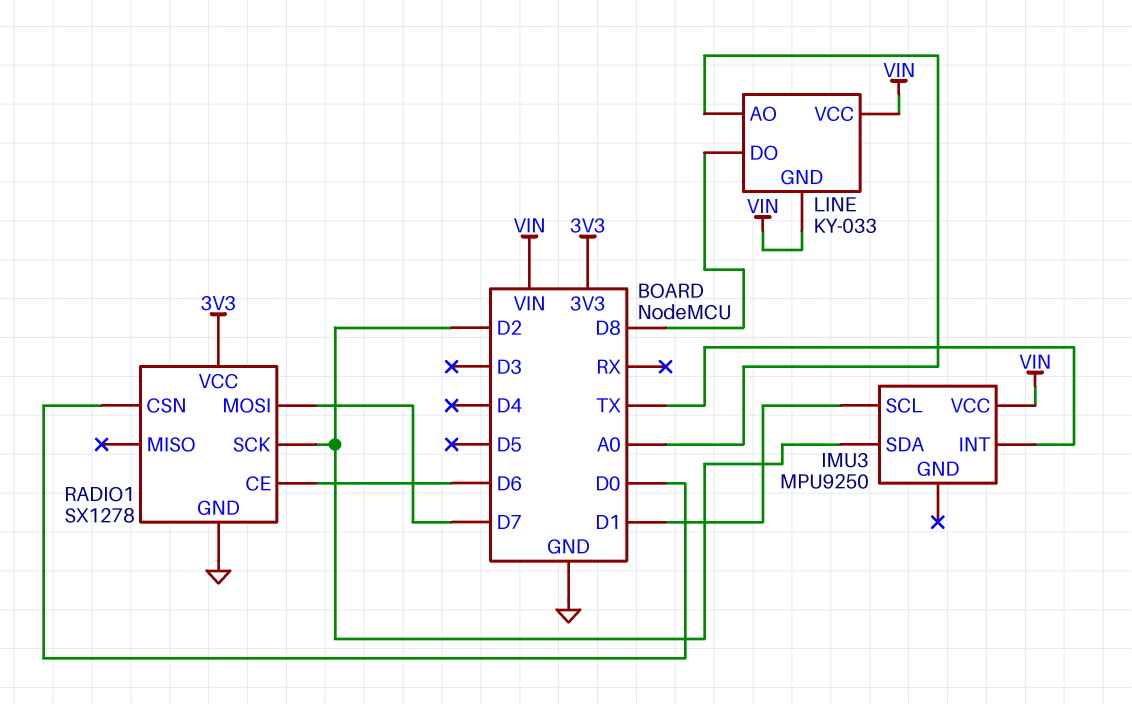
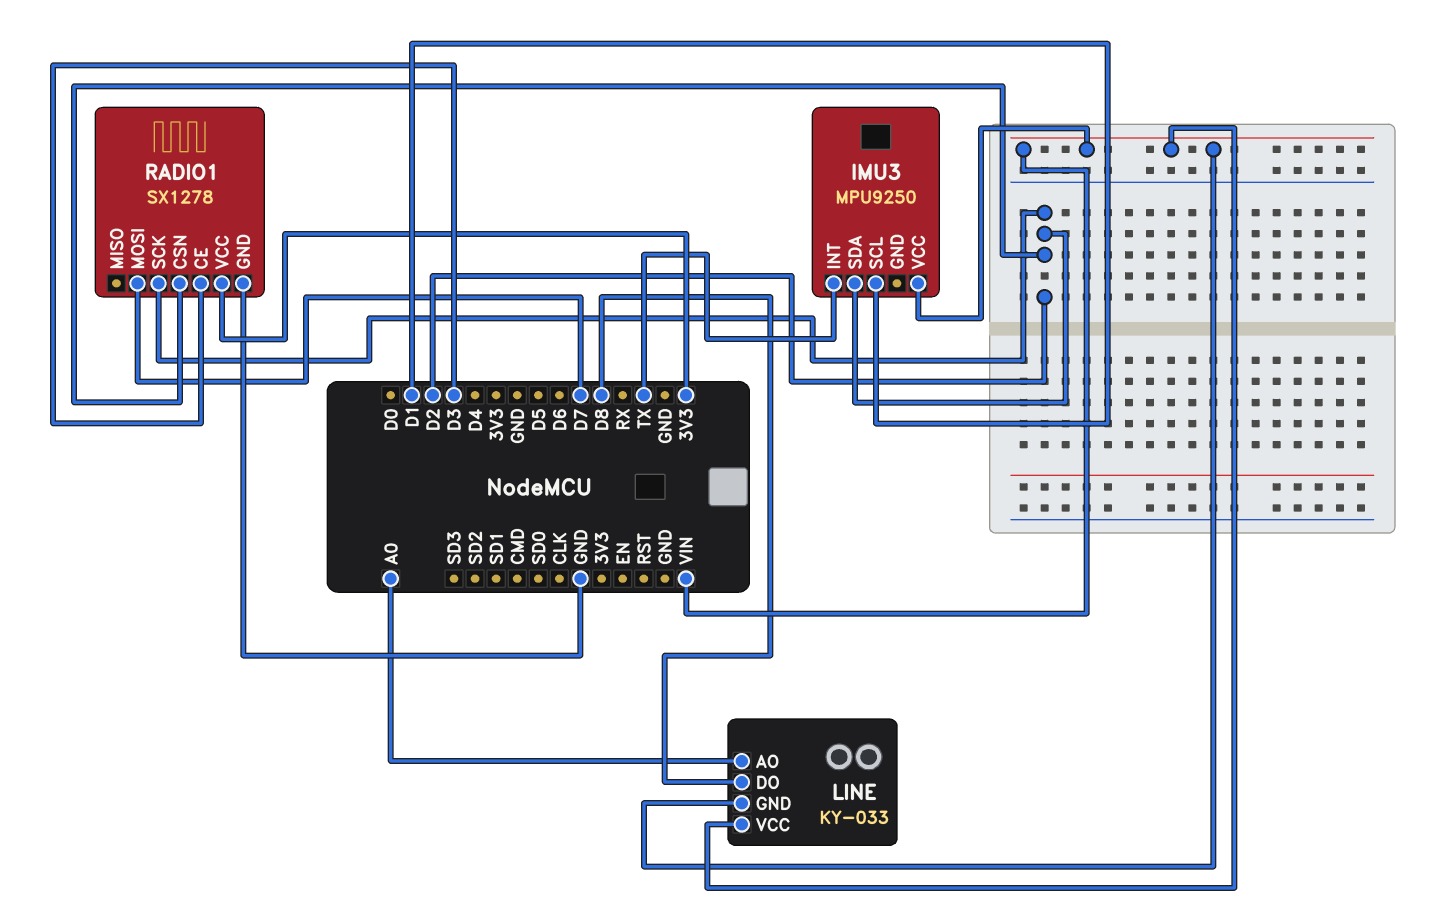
RADIO1 pin CE: D6 -> D3
RADIO1 pin CSN: D0 -> D2

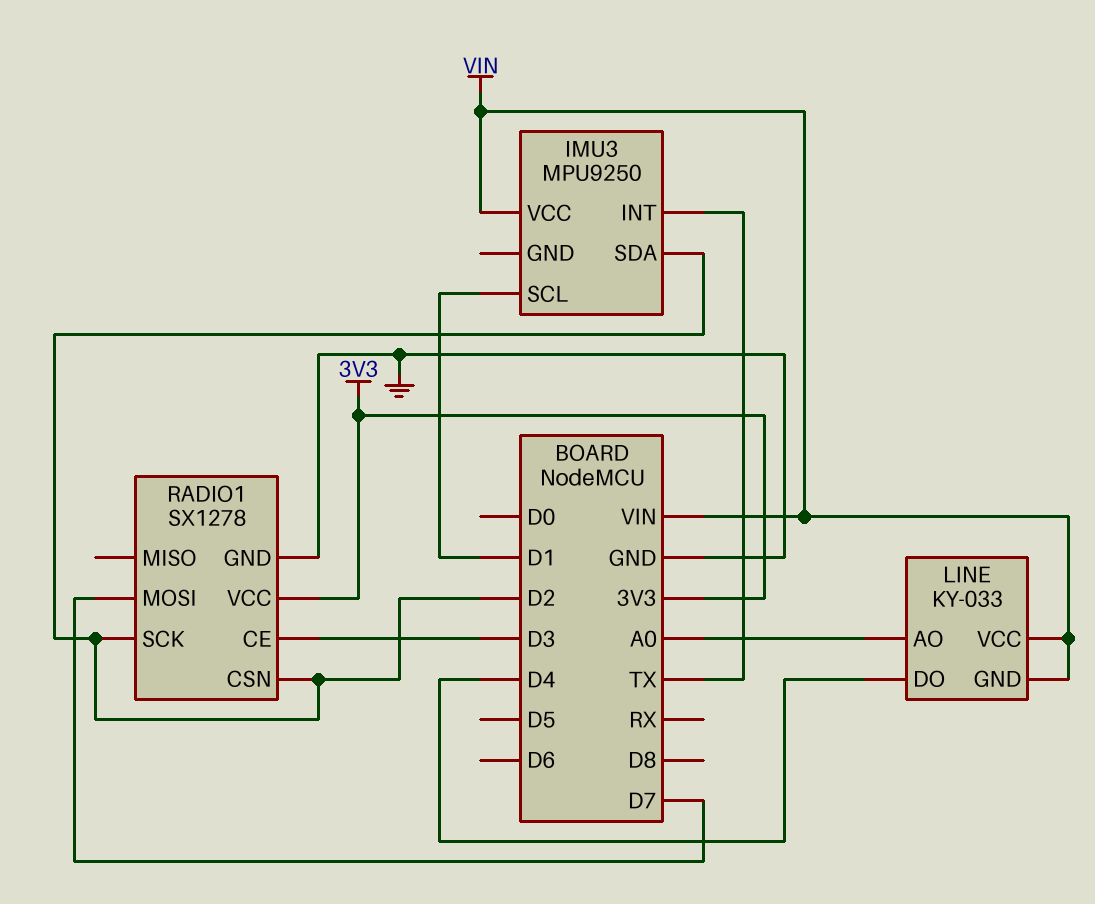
LINE pin DO: D8 -> D4

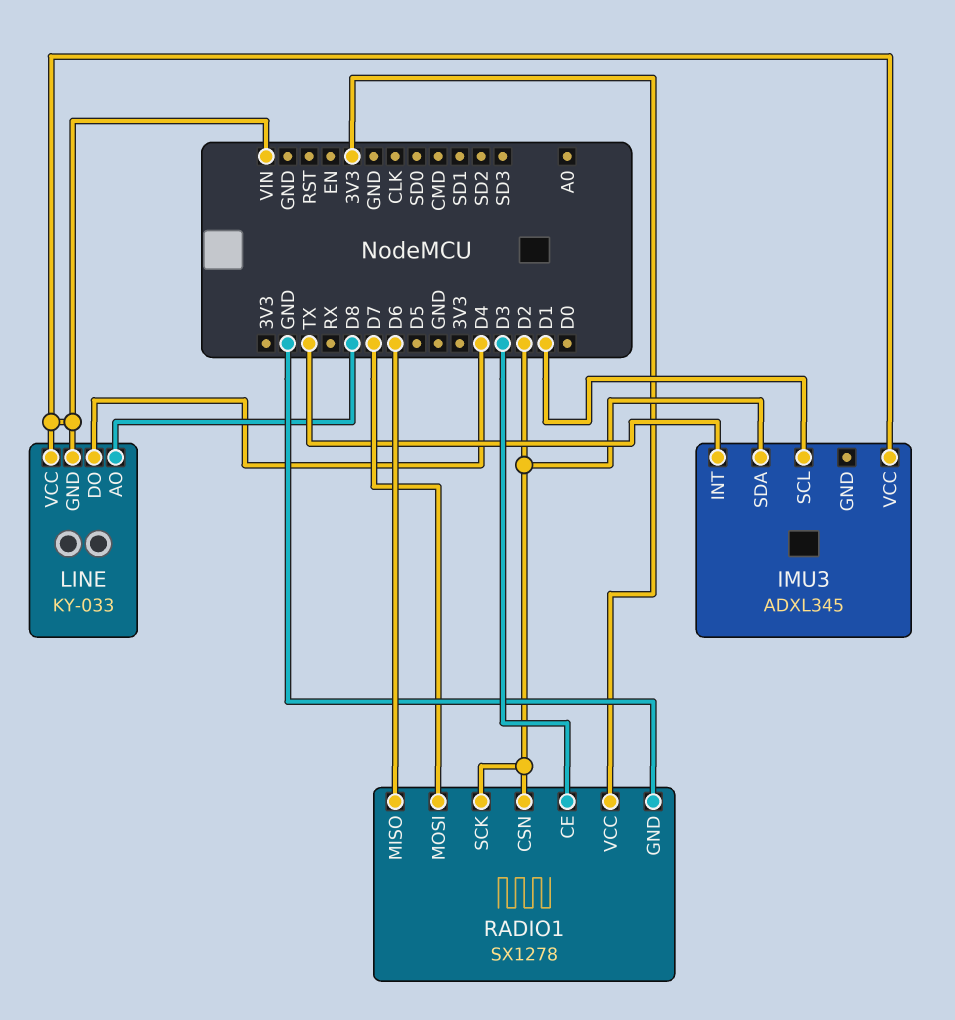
IMU3: MPU9250 -> ADXL345
LINE pin AO: A0 -> D8
RADIO1 pin MISO: none -> D6

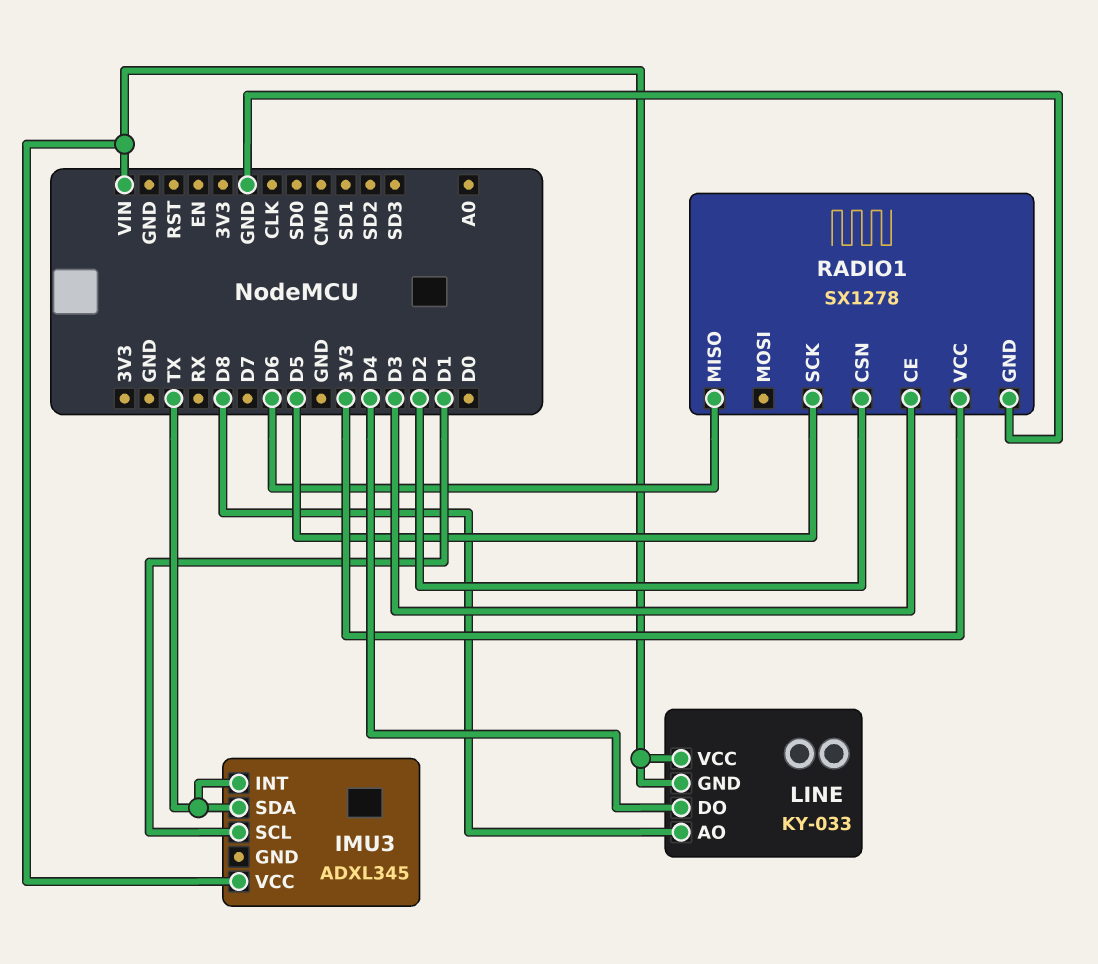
IMU3 pin SDA: D2 -> TX
RADIO1 pin MOSI: D7 -> none
RADIO1 pin SCK: D2 -> D5

